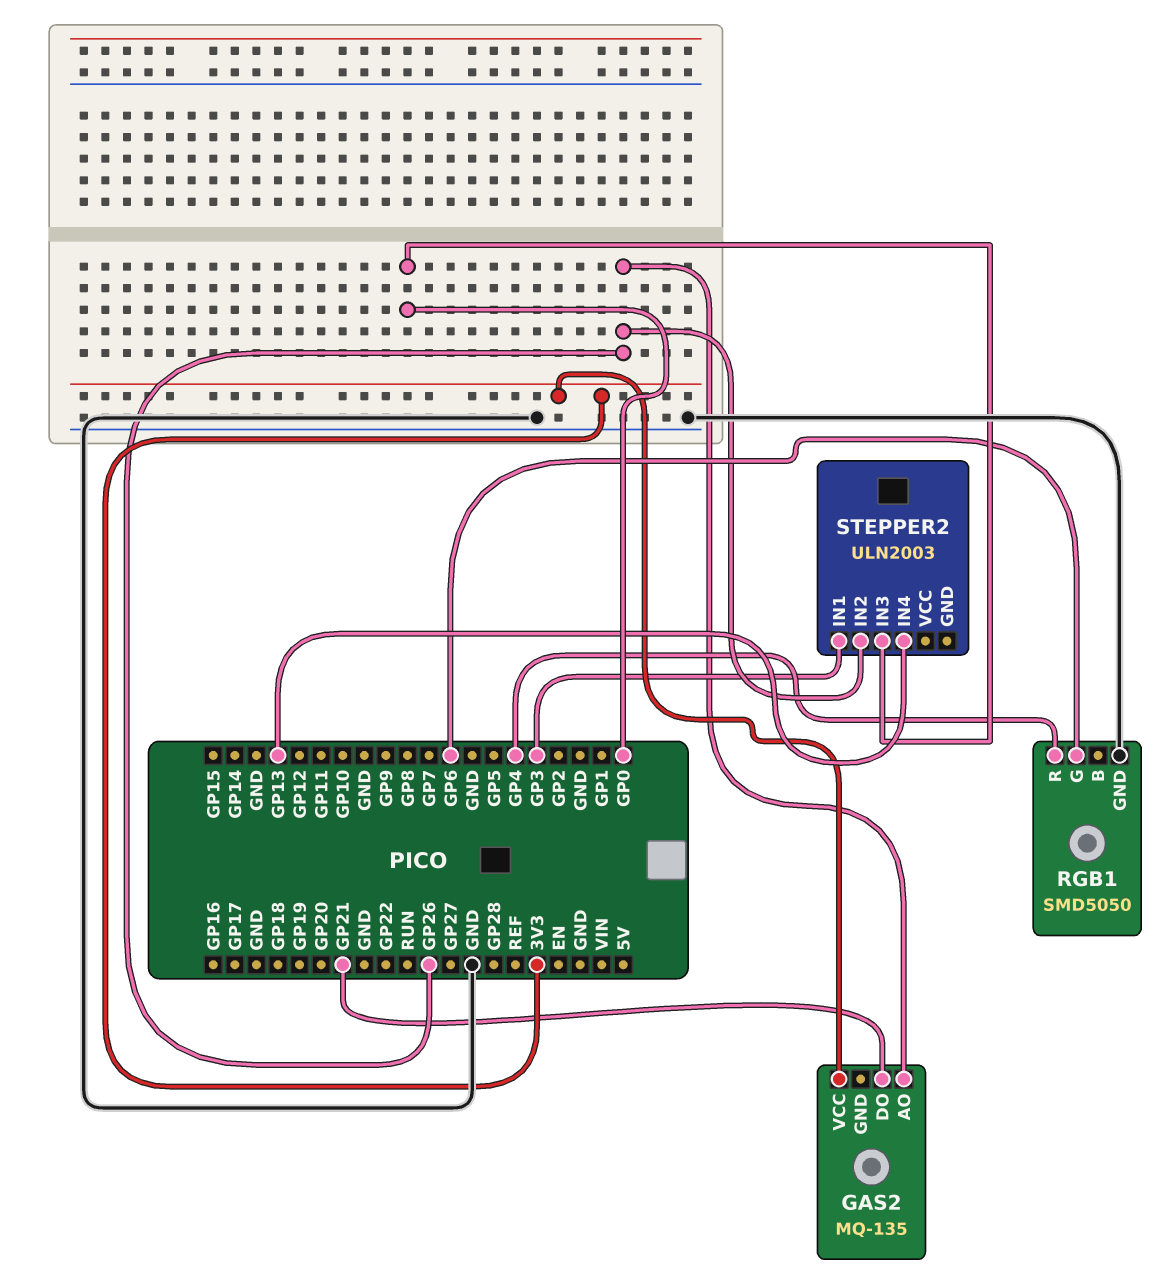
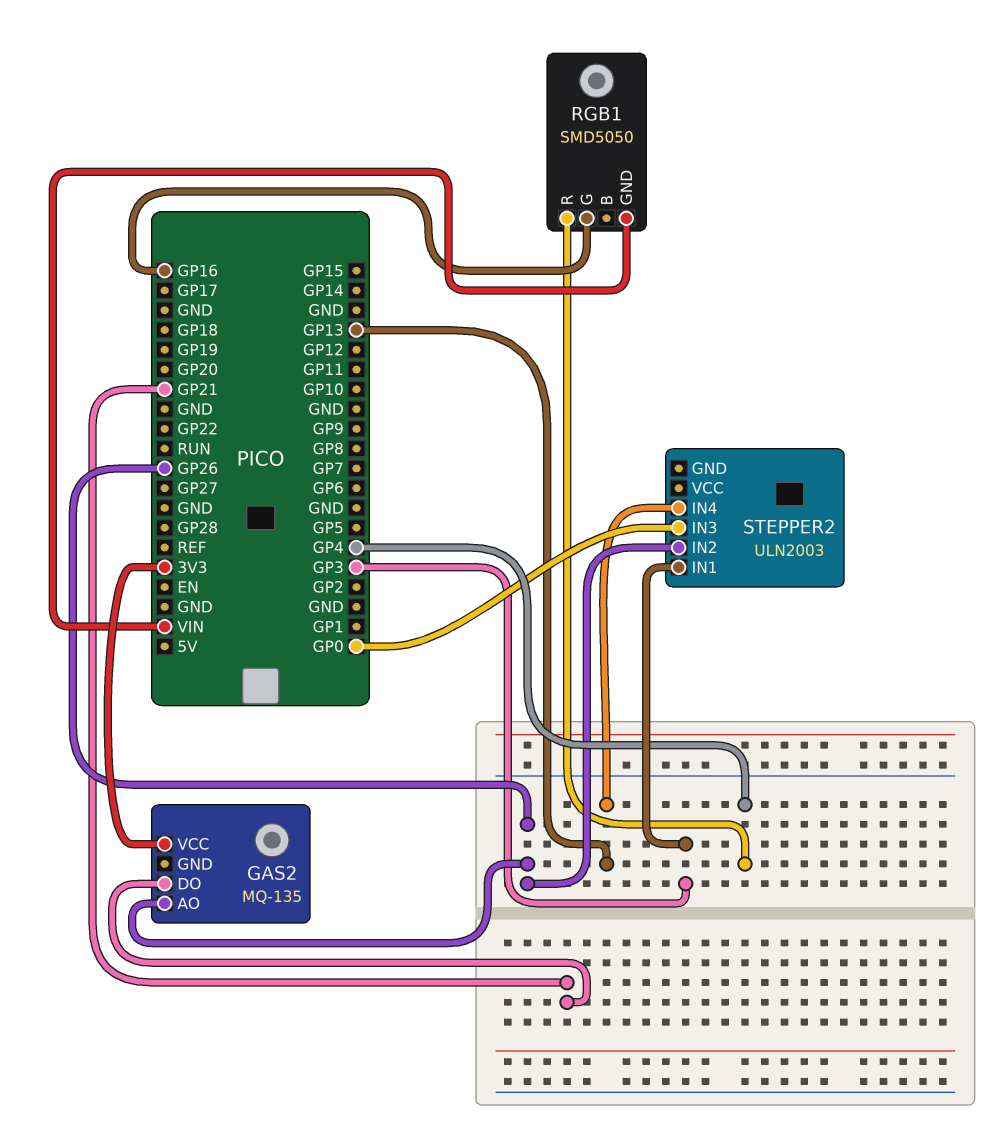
RGB1 pin G: GP6 -> GP16
RGB1 pin GND: GND -> VIN

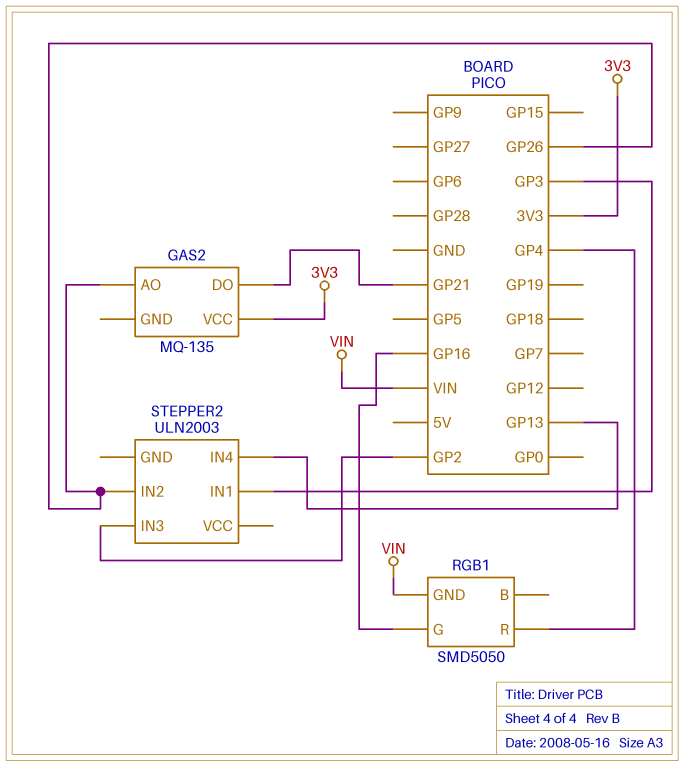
STEPPER2 pin IN3: GP0 -> GP2

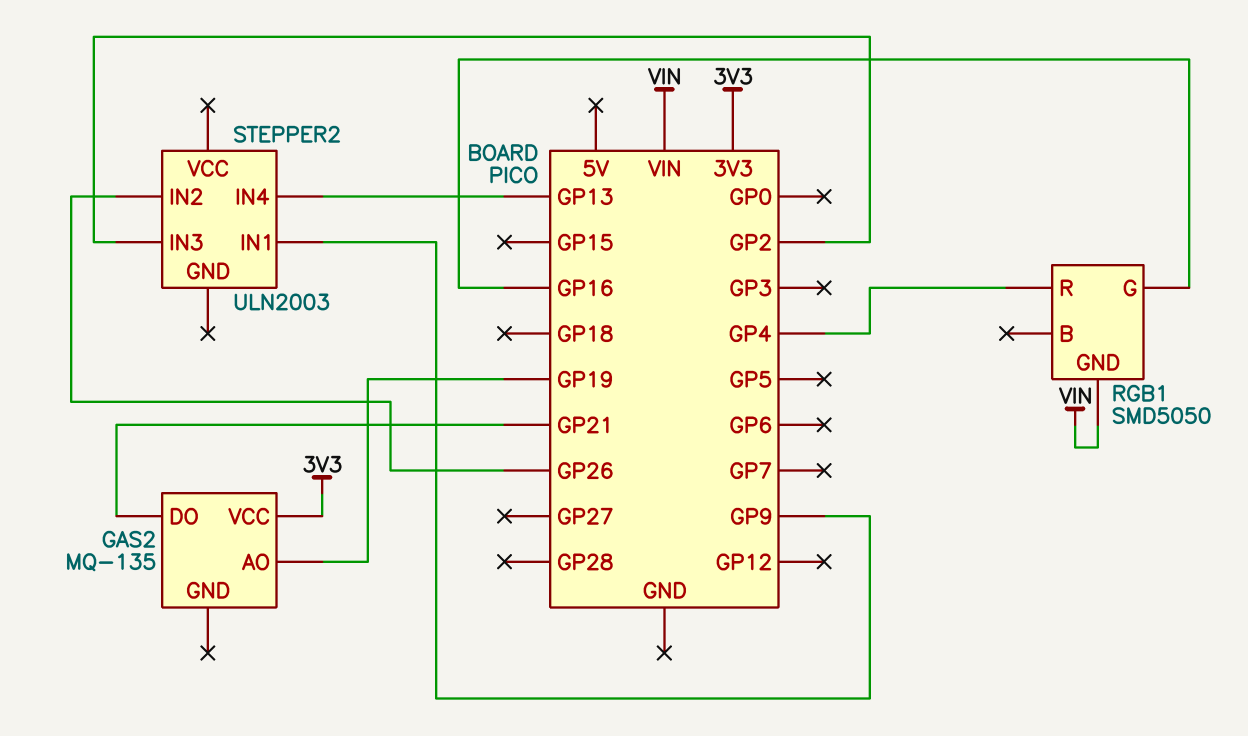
GAS2 pin AO: GP26 -> GP19
STEPPER2 pin IN1: GP3 -> GP9

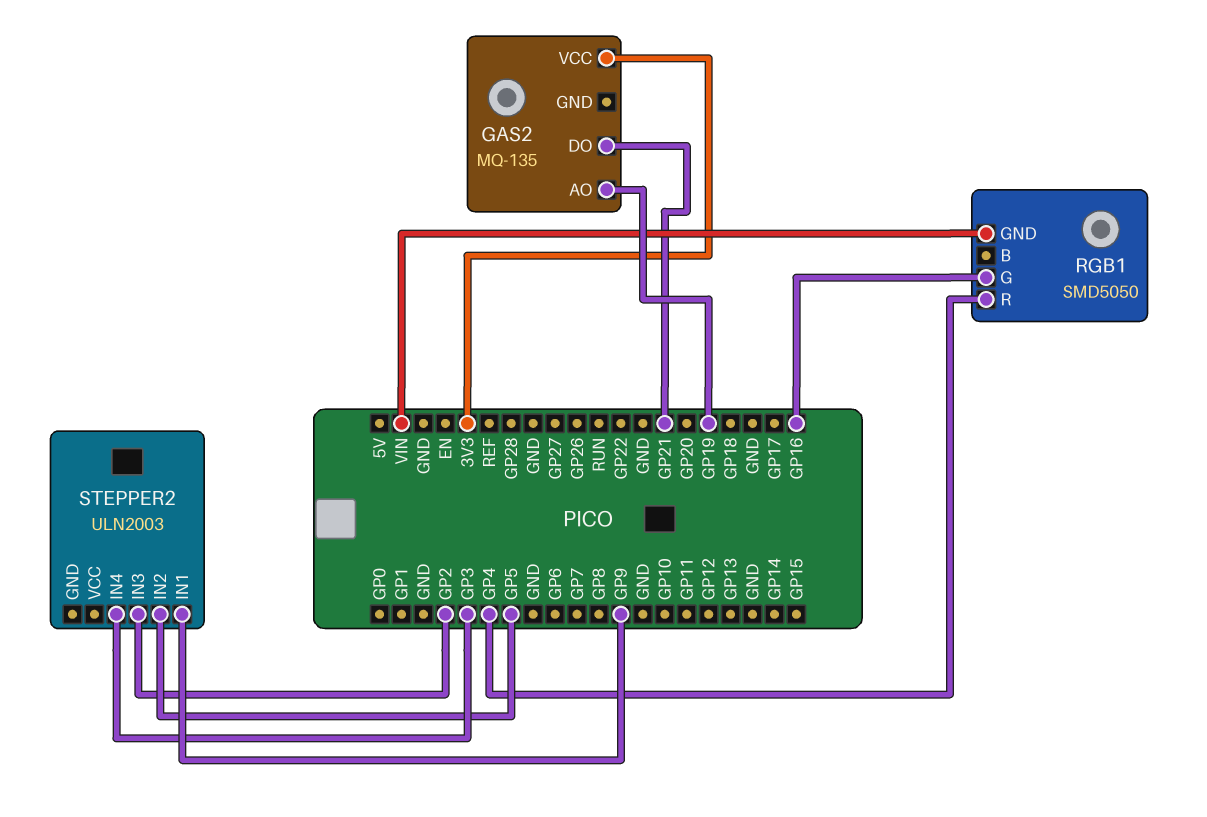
STEPPER2 pin IN2: GP26 -> GP5
STEPPER2 pin IN4: GP13 -> GP3

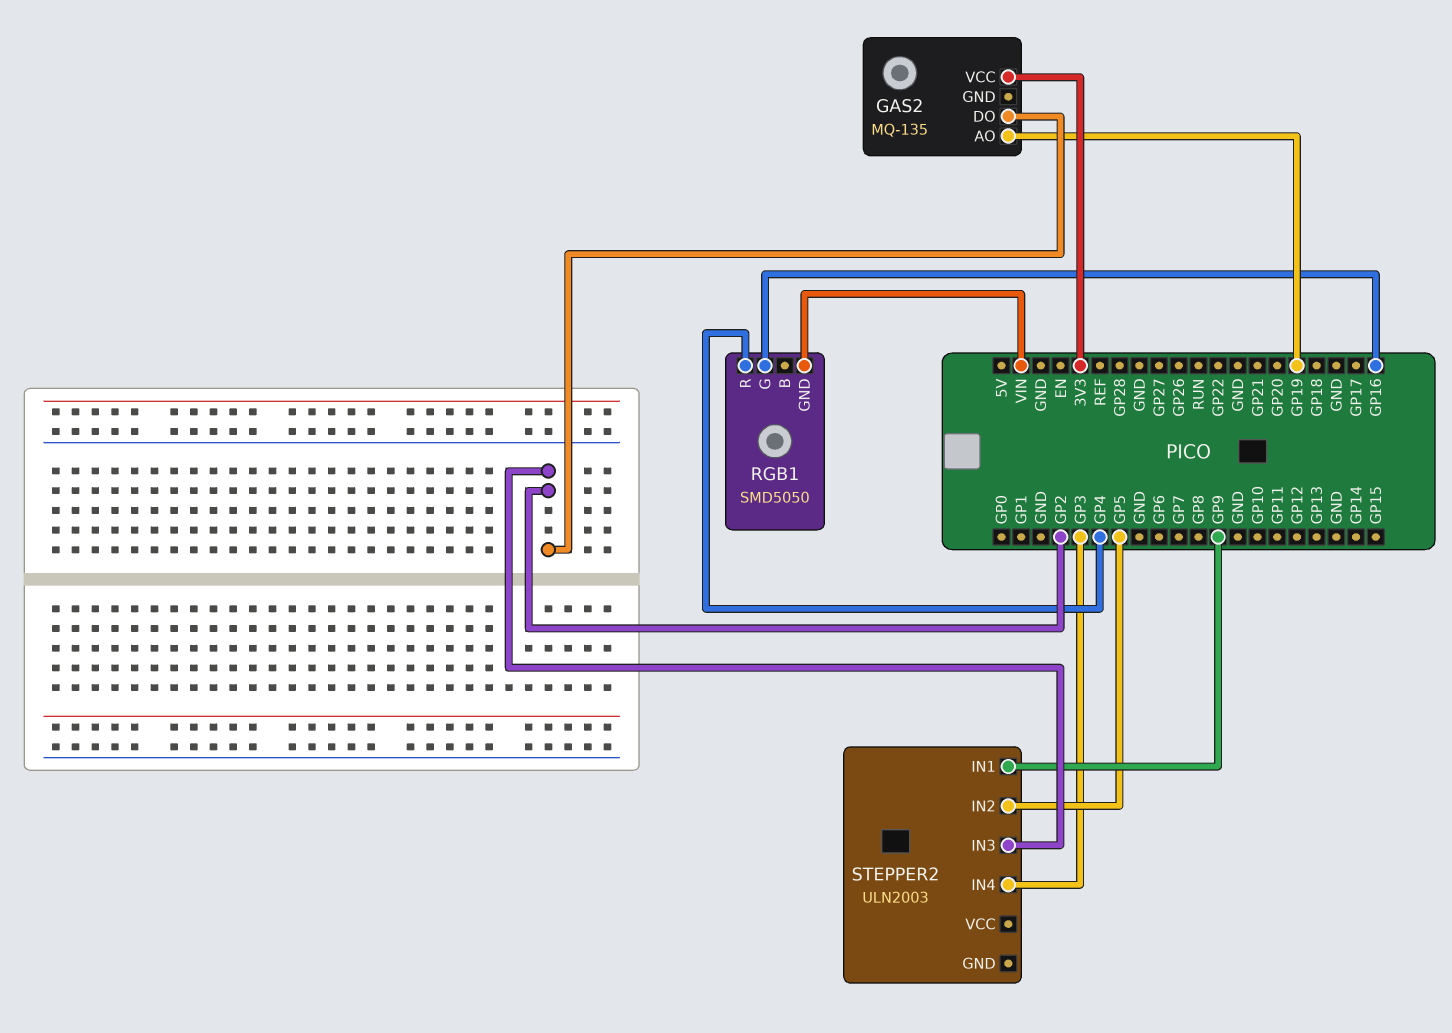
GAS2 pin DO: GP21 -> GP2

